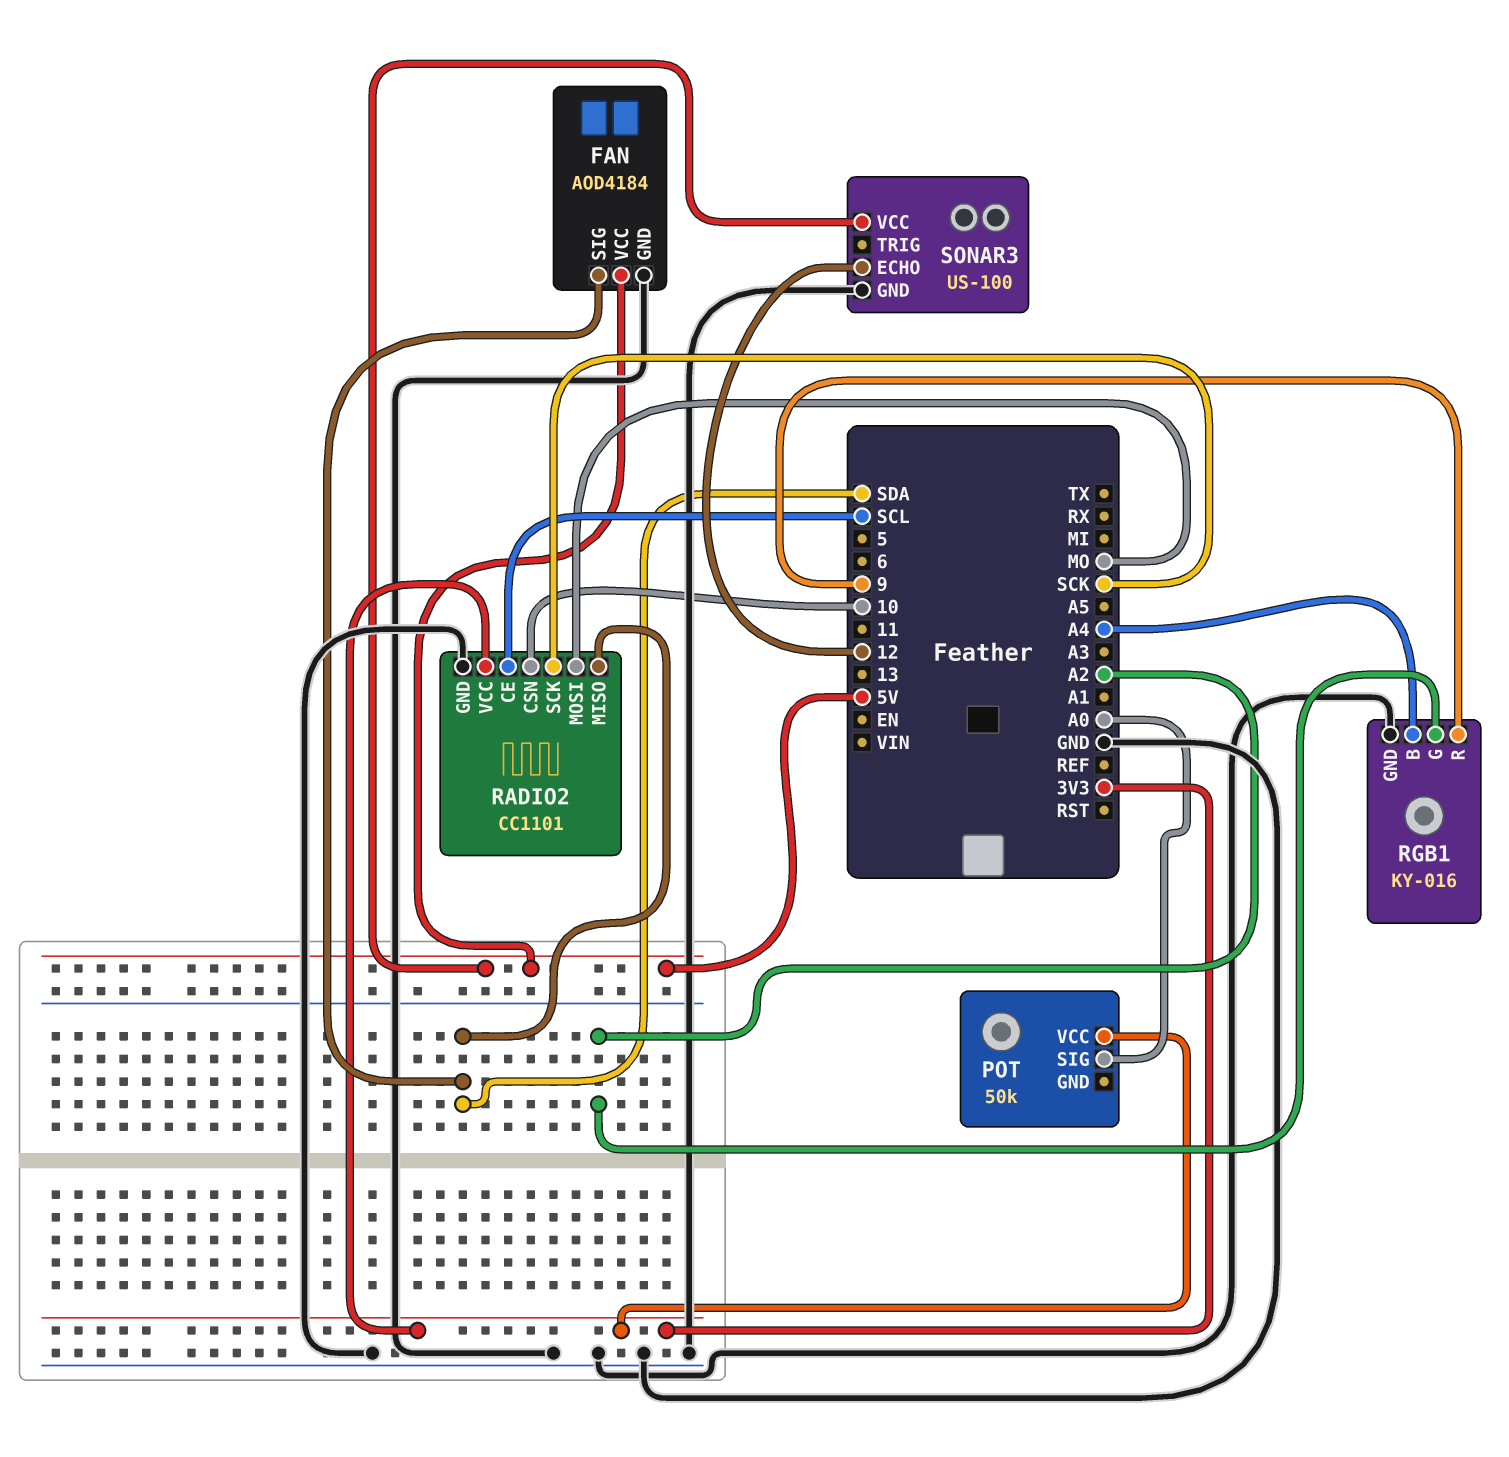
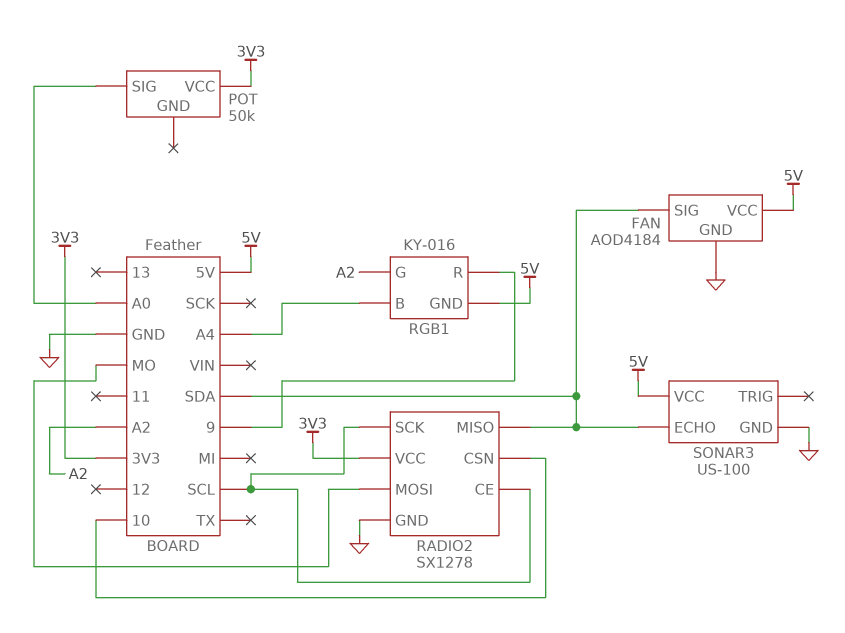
RADIO2: CC1101 -> SX1278
RADIO2 pin SCK: SCK -> SCL
RGB1 pin GND: GND -> 5V
SONAR3 pin ECHO: 12 -> SDA

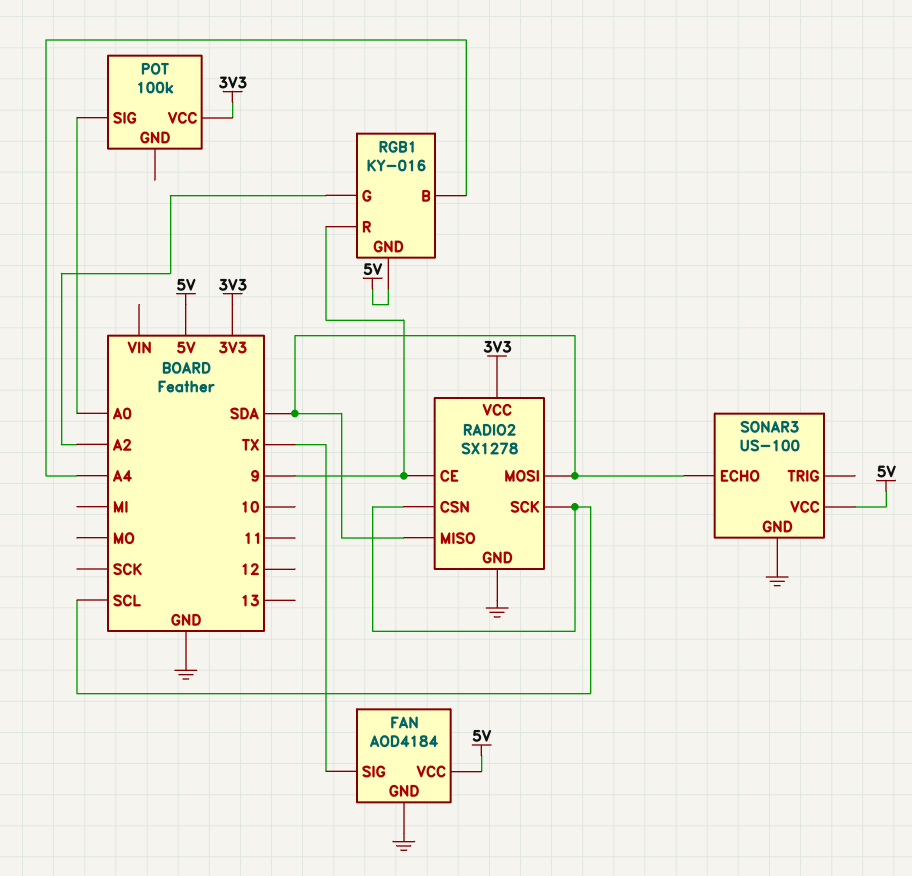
FAN pin SIG: SDA -> TX
POT: 50k -> 100k
RADIO2 pin CE: SCL -> 9
RADIO2 pin CSN: 10 -> SCL
RADIO2 pin MOSI: MO -> SDA

